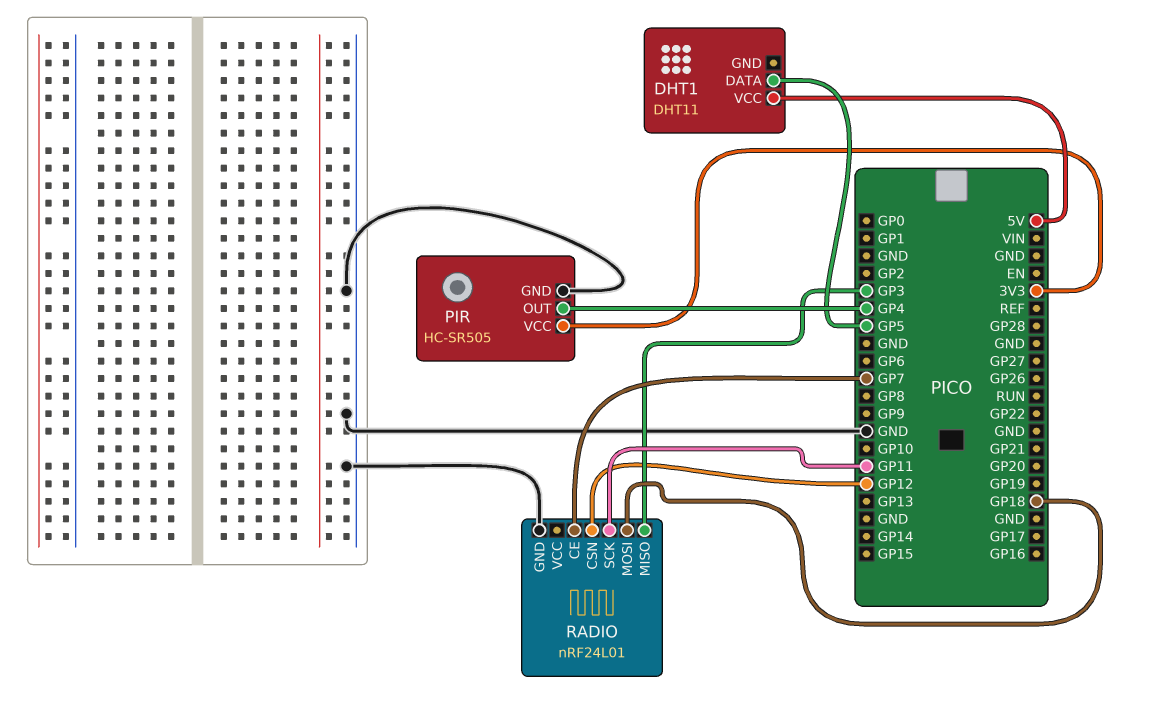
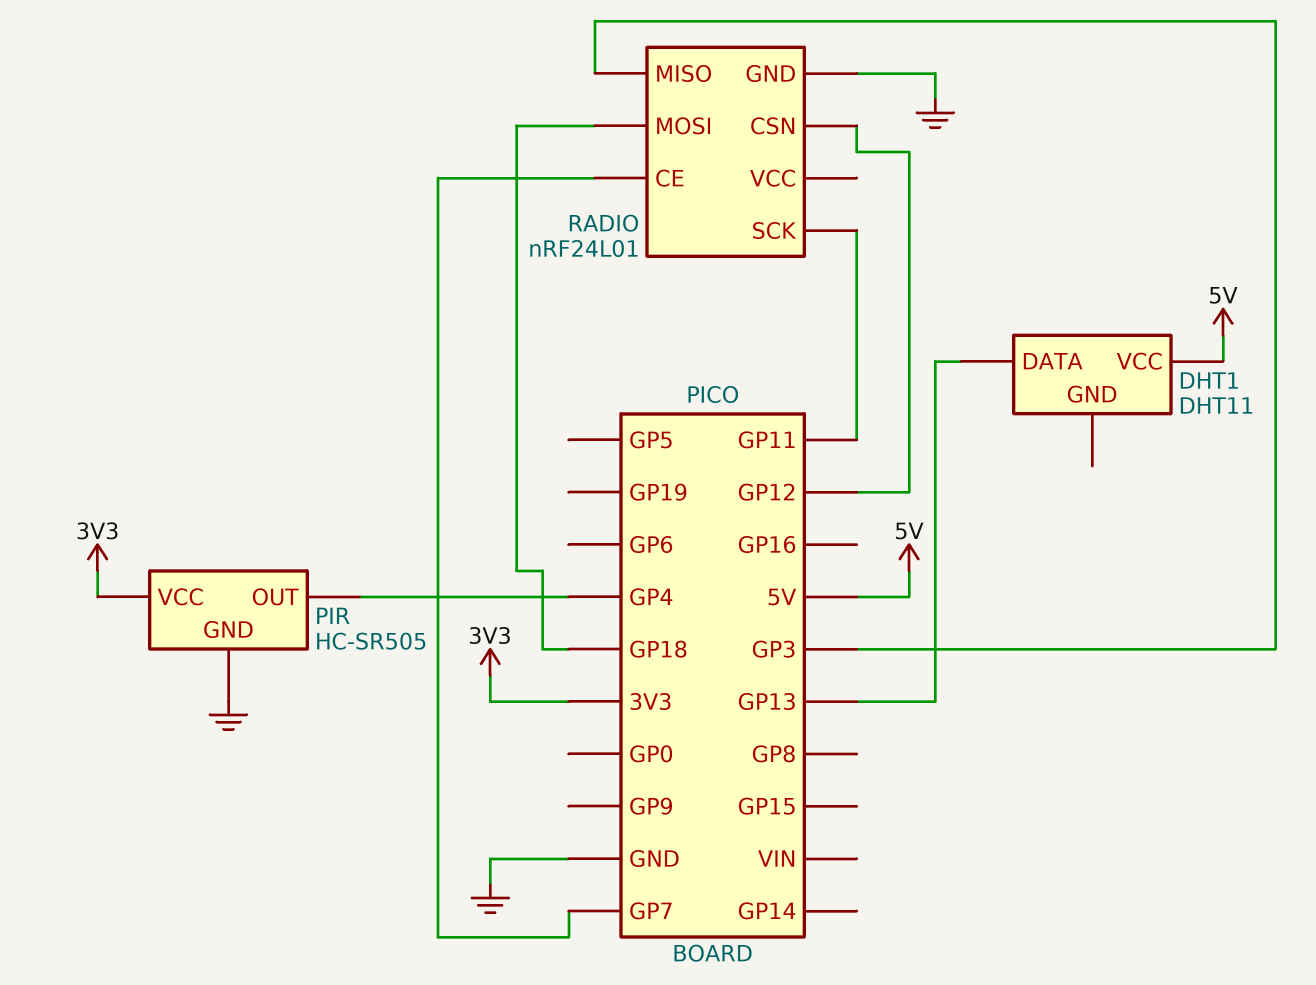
DHT1 pin DATA: GP5 -> GP13

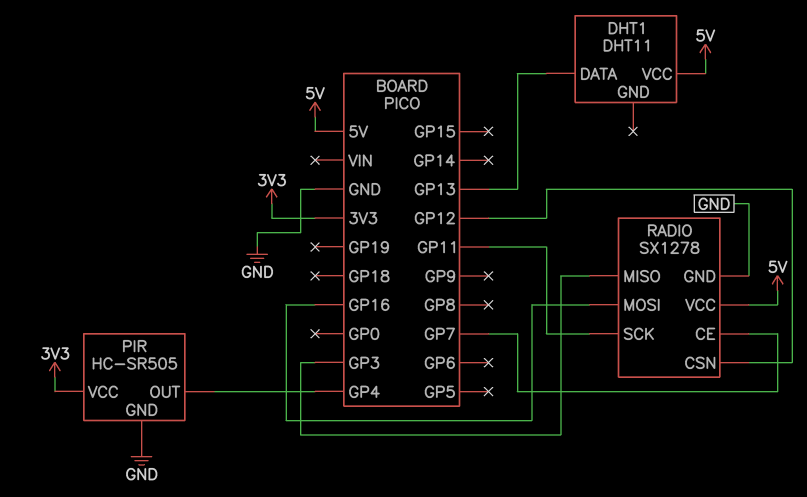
RADIO: nRF24L01 -> SX1278
RADIO pin MOSI: GP18 -> GP16
RADIO pin VCC: none -> 5V

